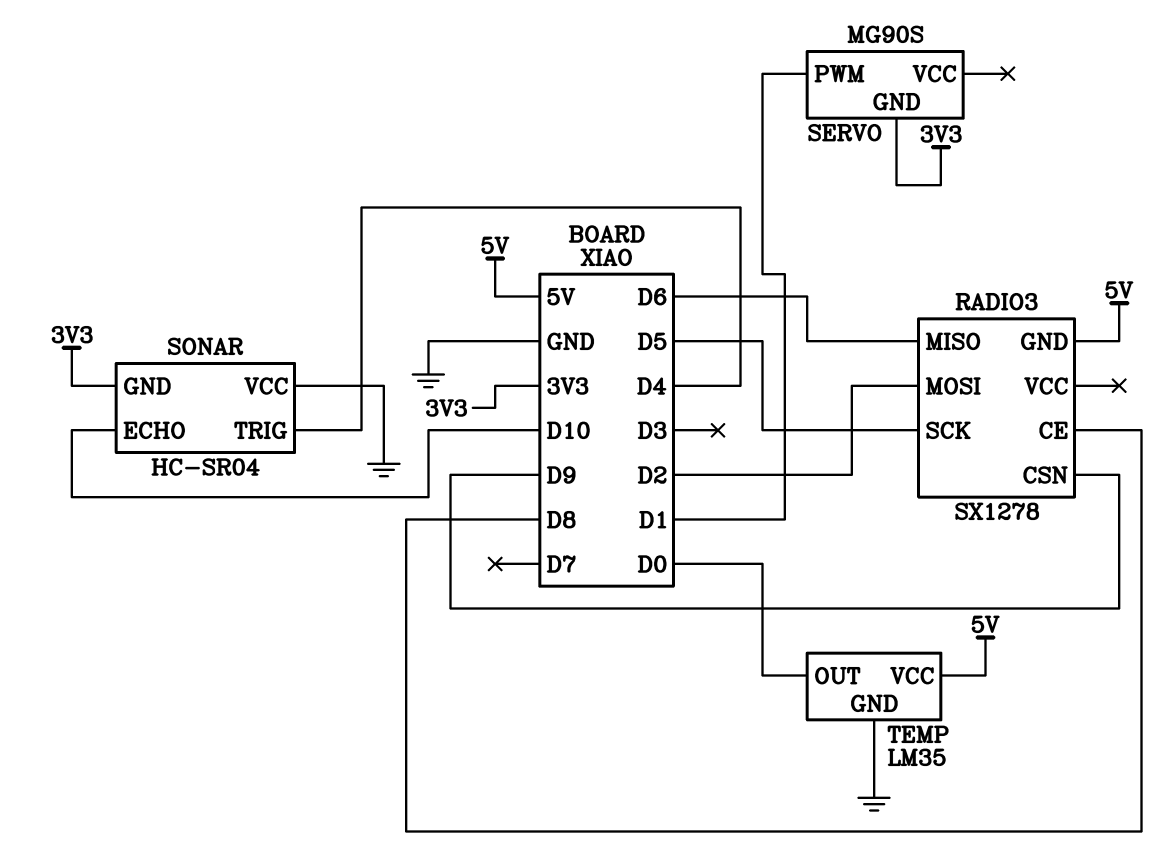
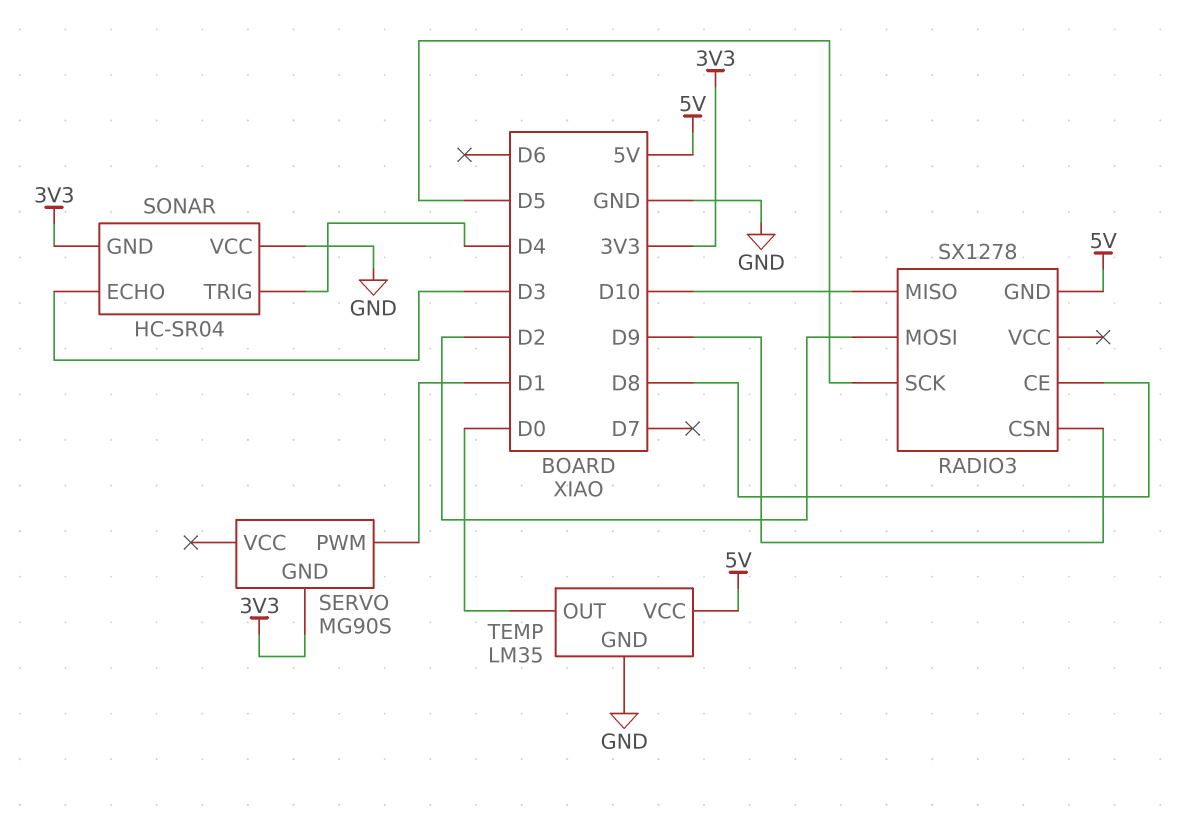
RADIO3 pin MISO: D6 -> D10
SONAR pin ECHO: D10 -> D3

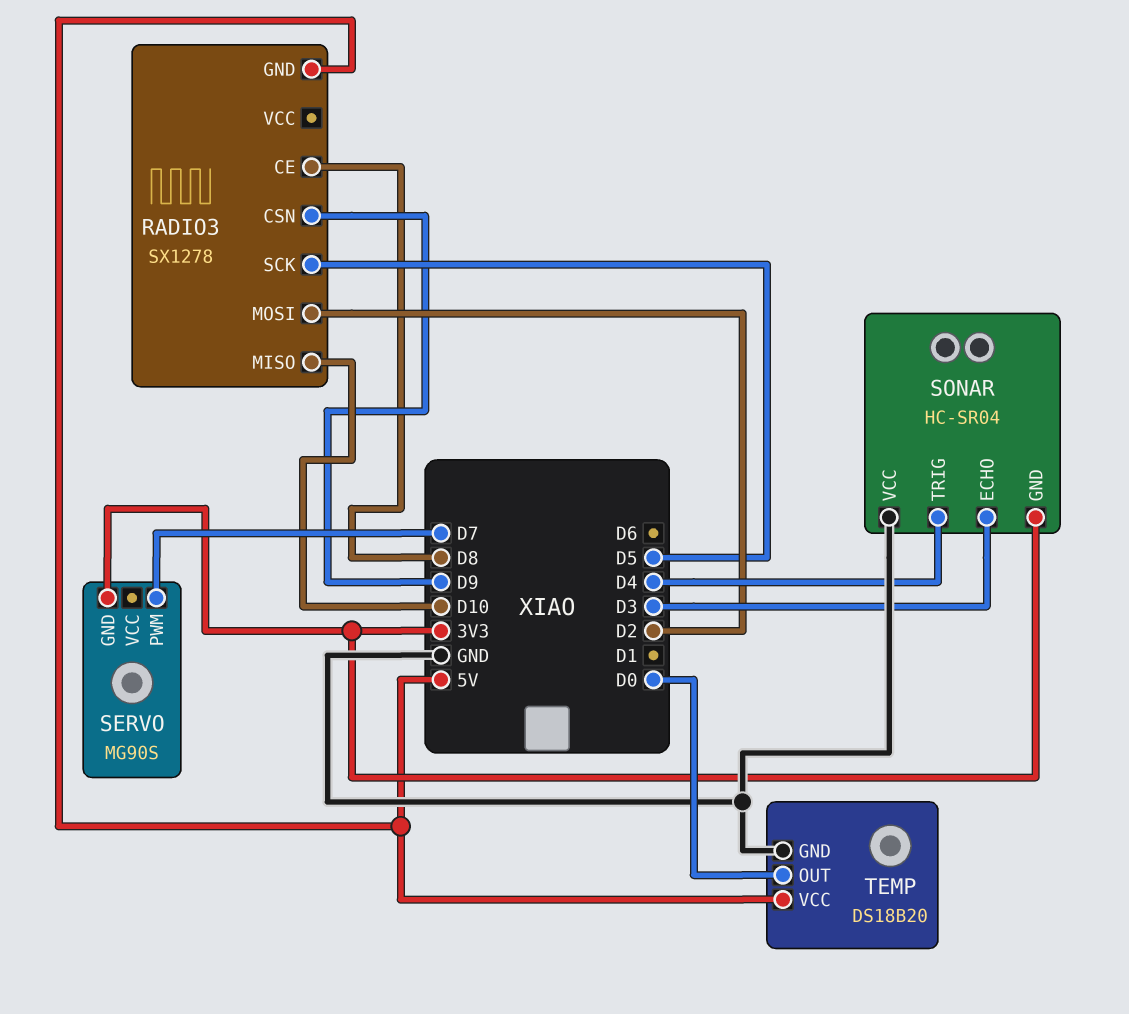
SERVO pin PWM: D1 -> D7
TEMP: LM35 -> DS18B20

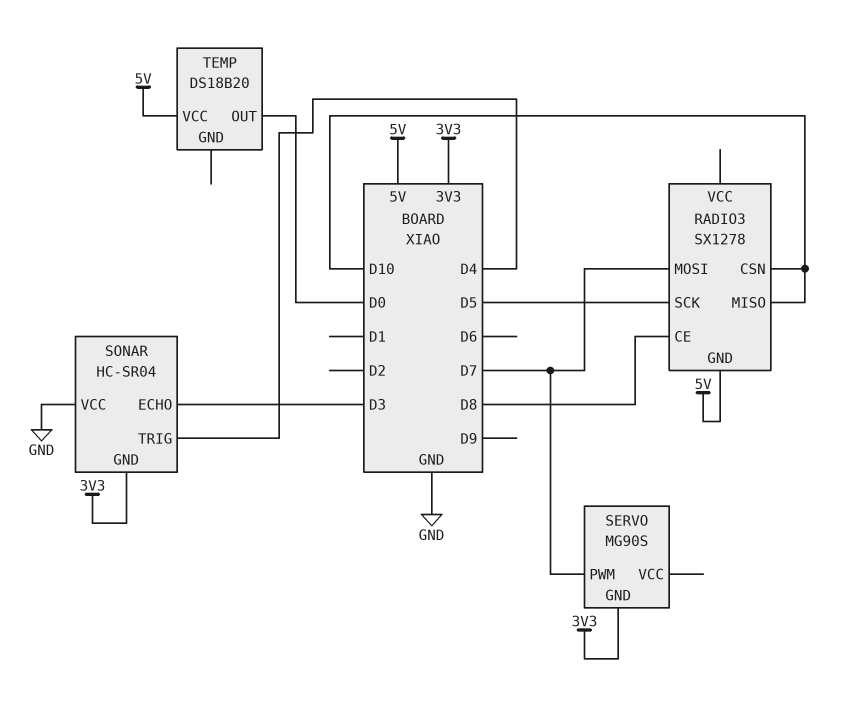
RADIO3 pin CSN: D9 -> D10
RADIO3 pin MOSI: D2 -> D7
TEMP pin GND: GND -> none

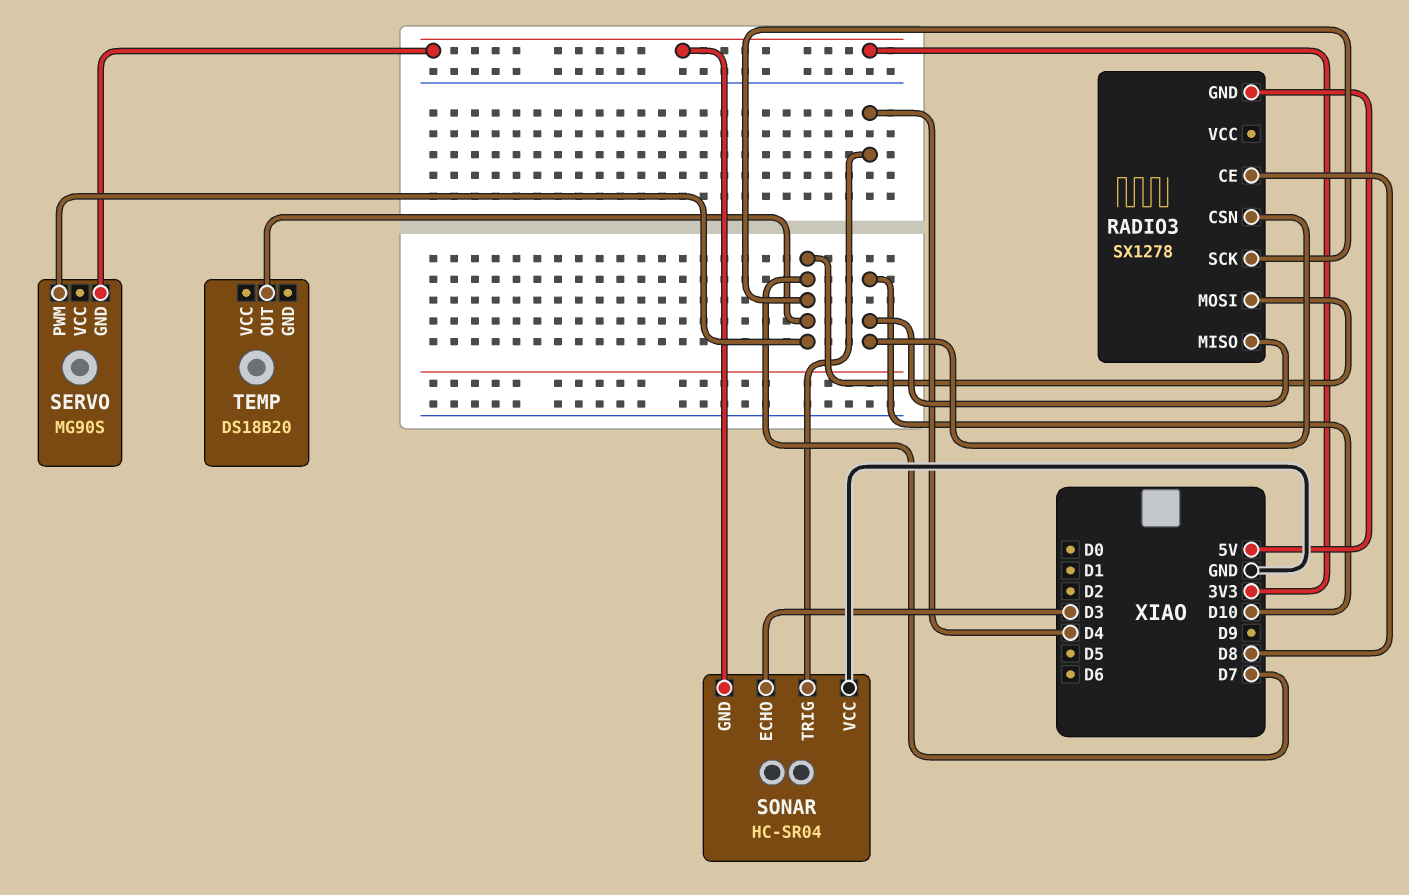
RADIO3 pin SCK: D5 -> D7
TEMP pin OUT: D0 -> D7
TEMP pin VCC: 5V -> none

